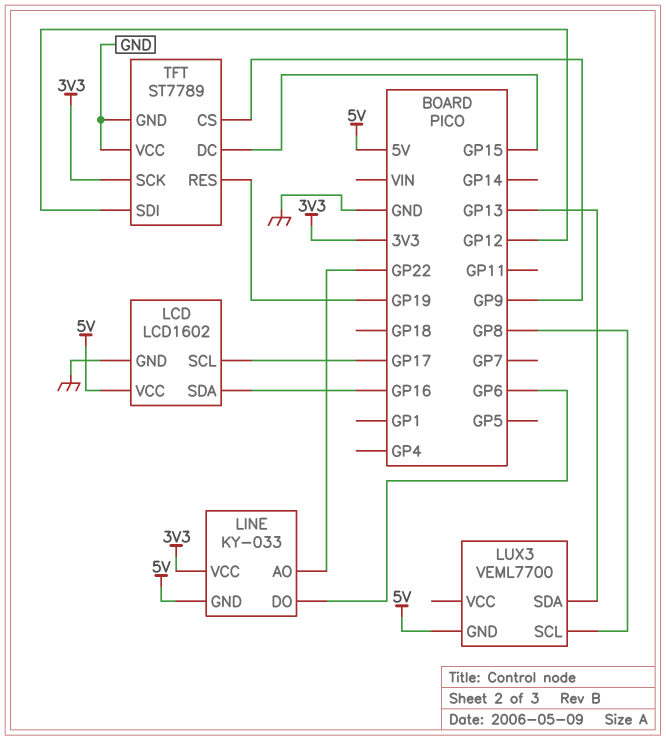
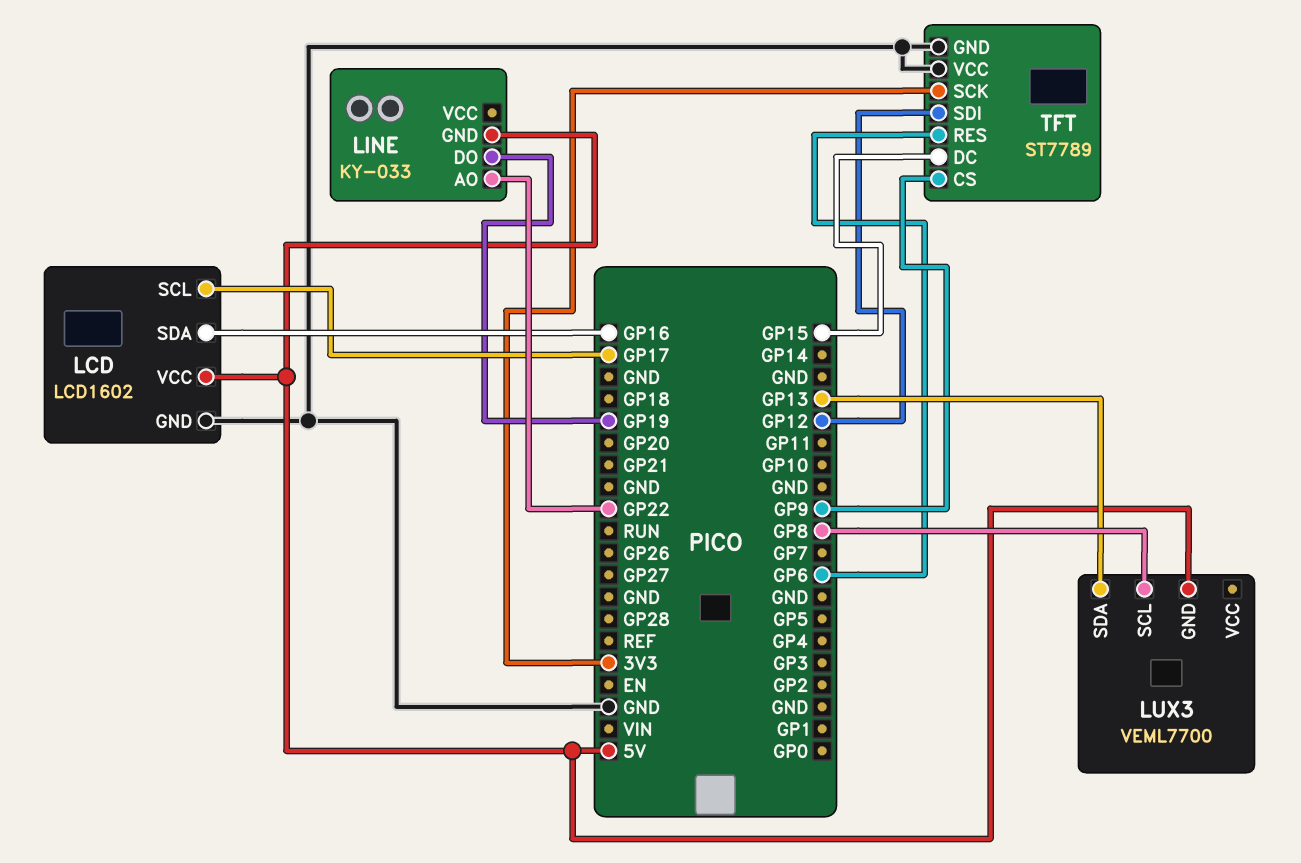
LINE pin DO: GP6 -> GP19
LINE pin VCC: 3V3 -> none
TFT pin RES: GP19 -> GP6

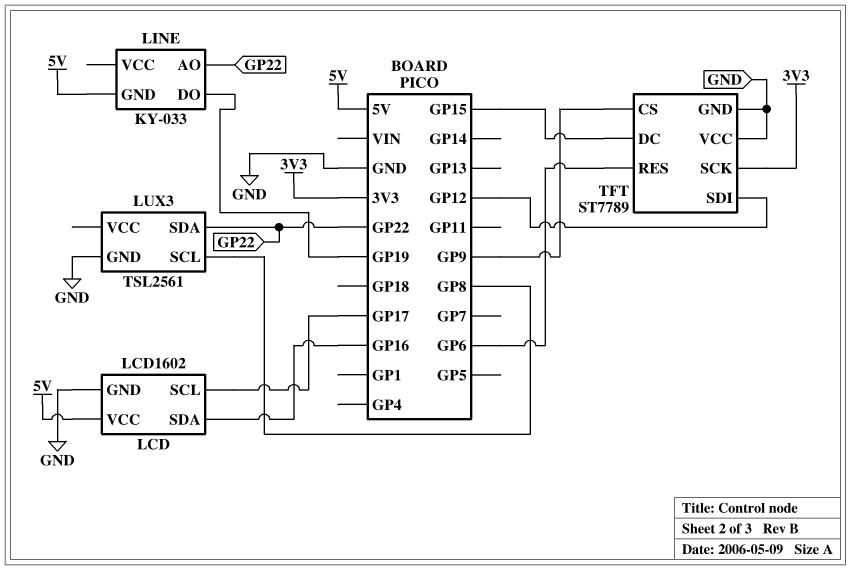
LUX3: VEML7700 -> TSL2561
LUX3 pin GND: 5V -> GND
LUX3 pin SDA: GP13 -> GP22

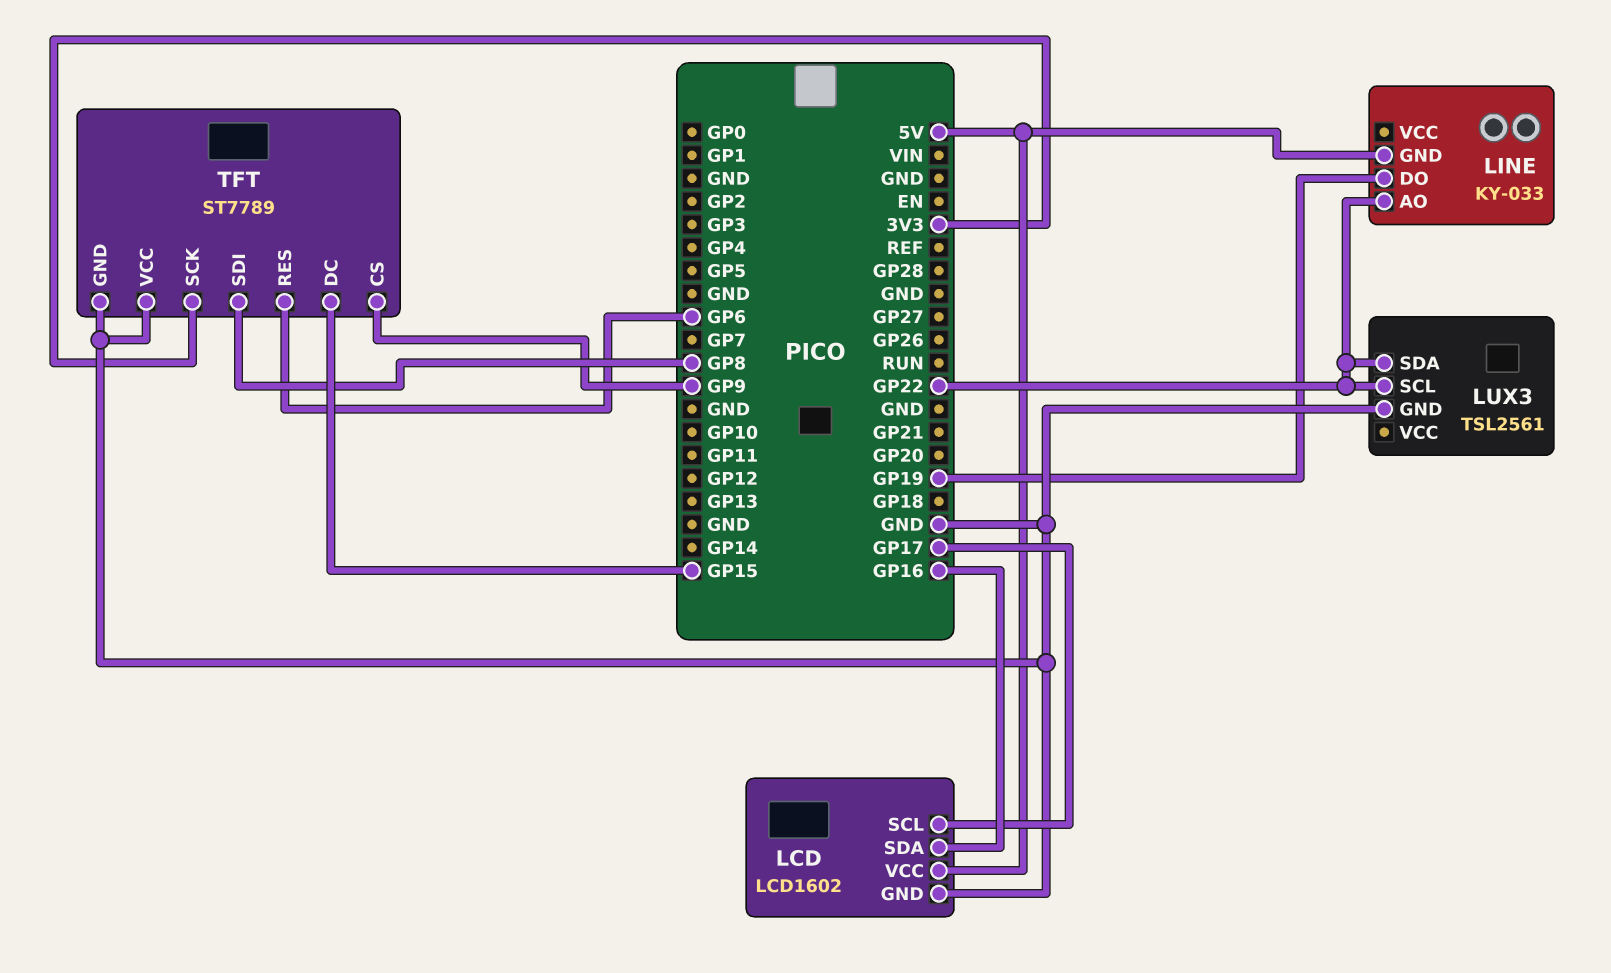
LUX3 pin SCL: GP8 -> GP22
TFT pin SDI: GP12 -> GP8

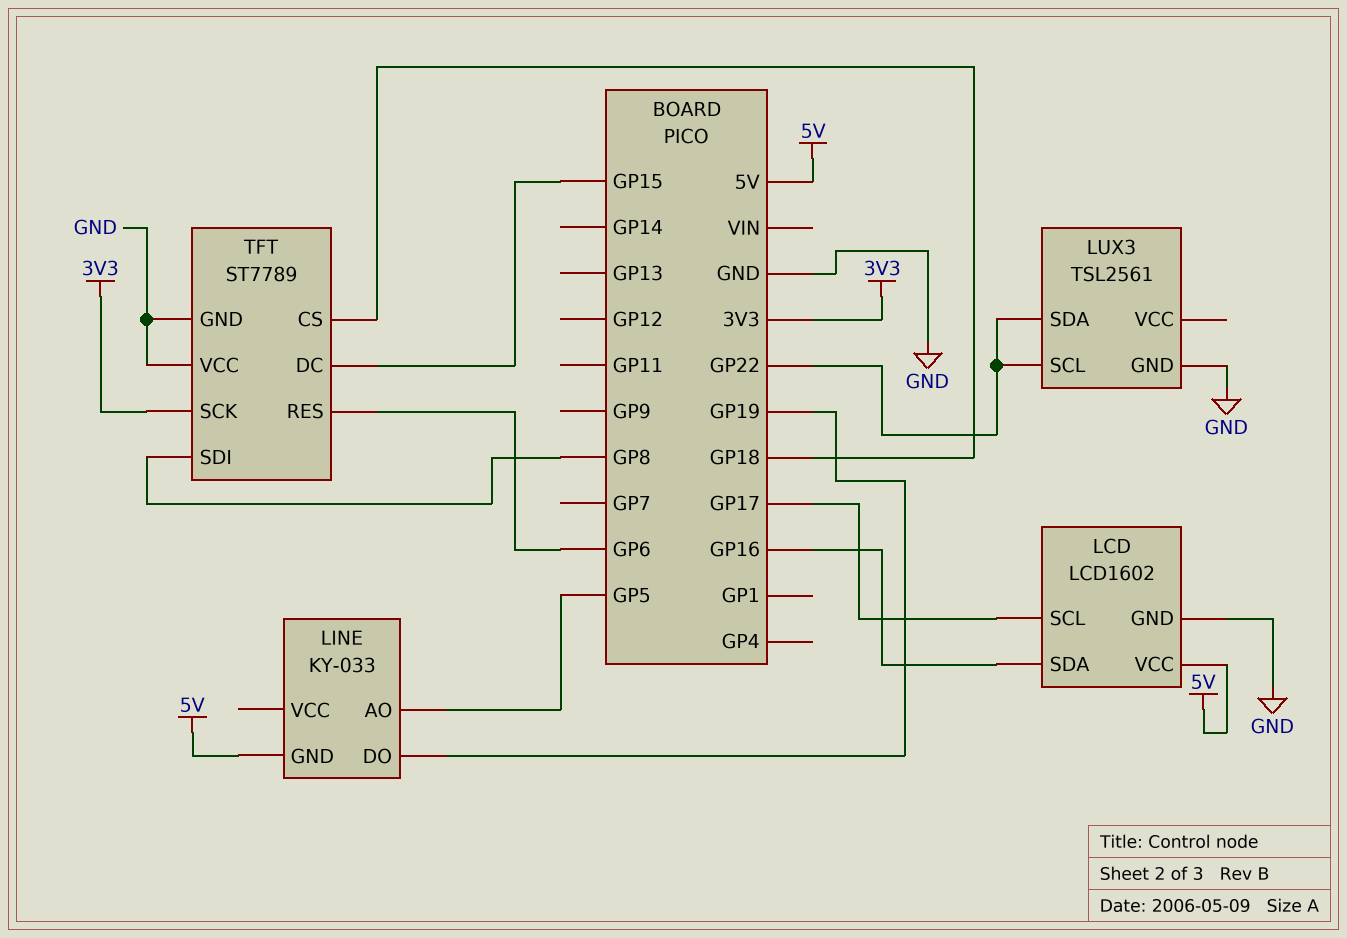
LINE pin AO: GP22 -> GP5
TFT pin CS: GP9 -> GP18

